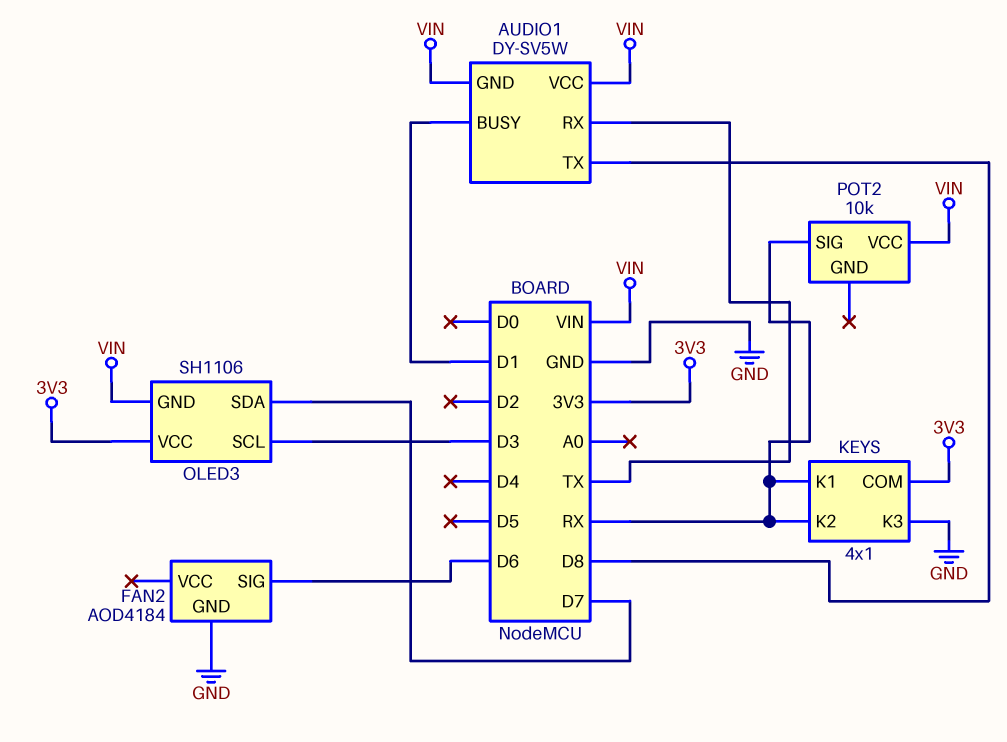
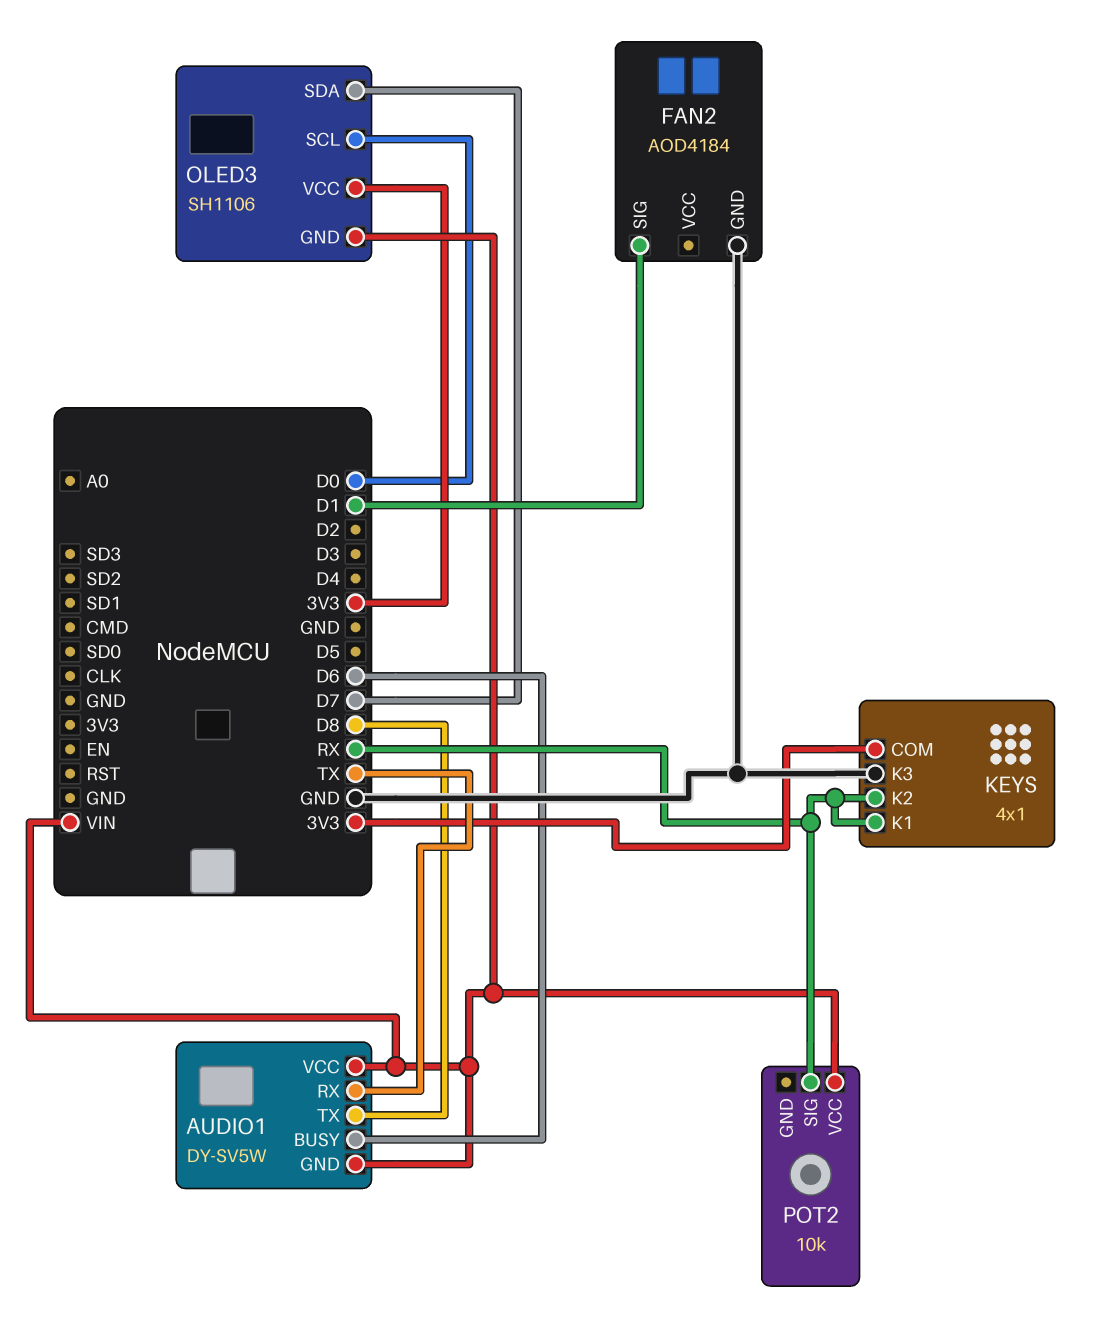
AUDIO1 pin BUSY: D1 -> D6
FAN2 pin SIG: D6 -> D1
OLED3 pin SCL: D3 -> D0

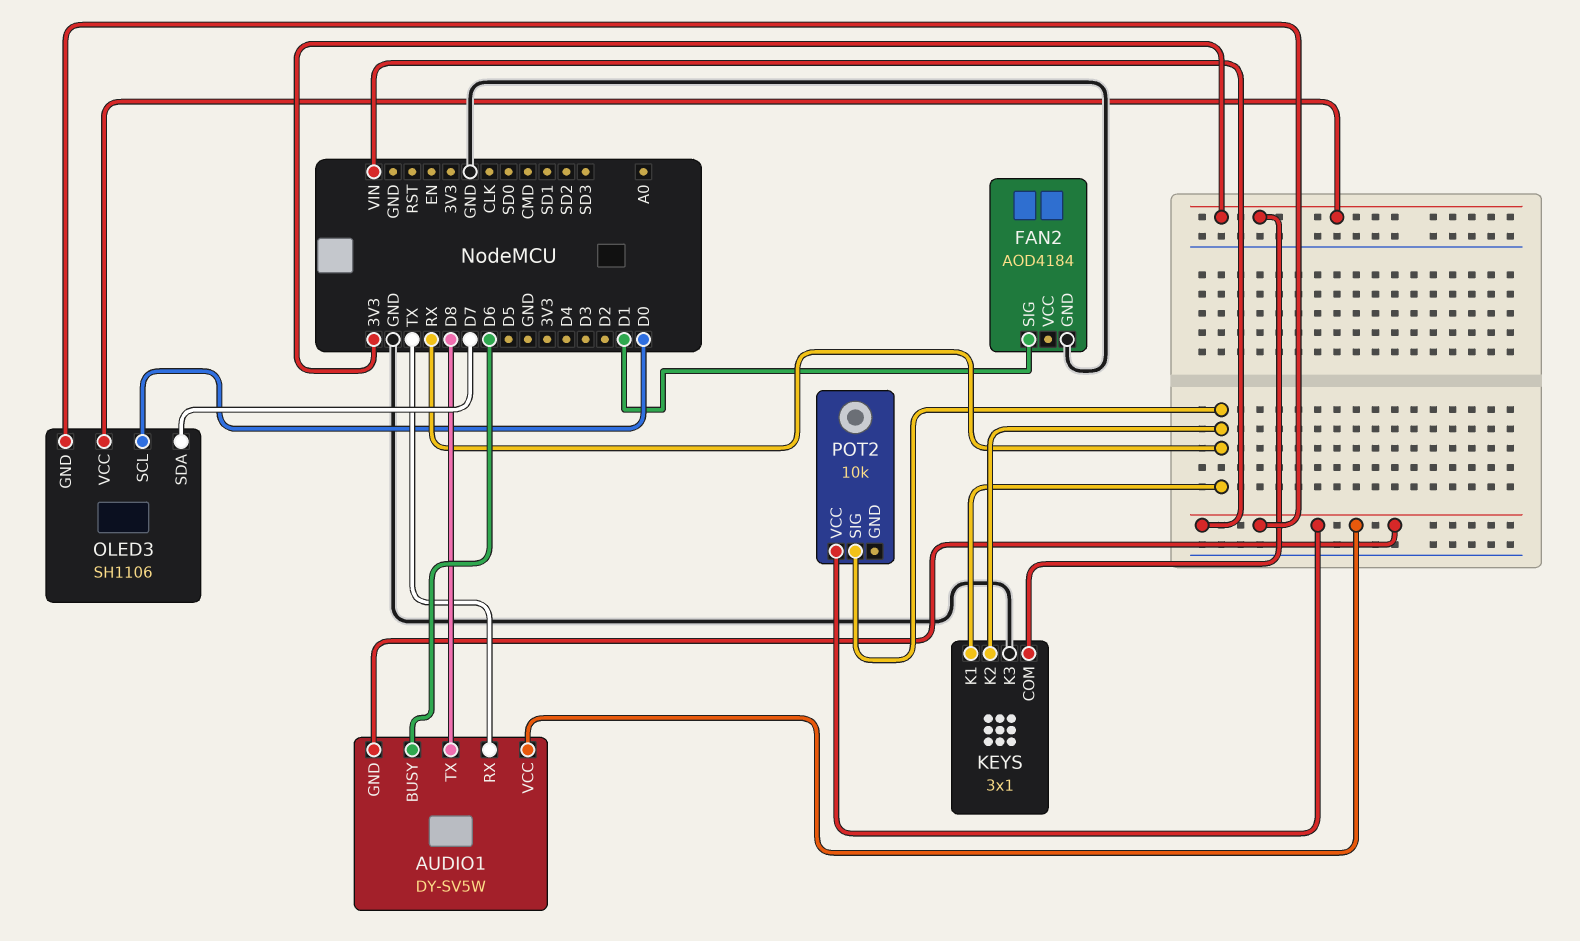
KEYS: 4x1 -> 3x1

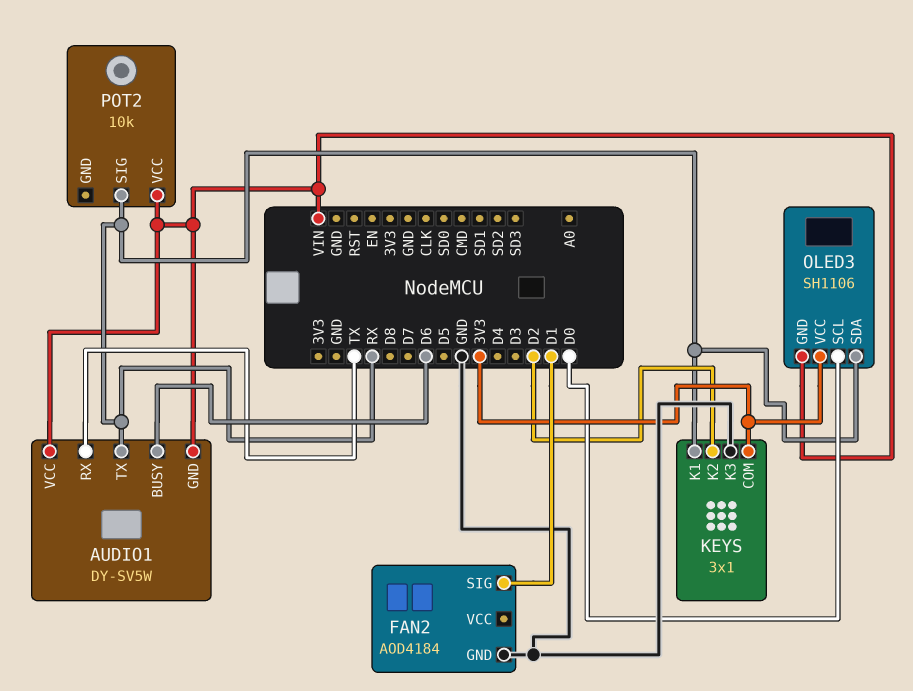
AUDIO1 pin TX: D8 -> RX
KEYS pin K2: RX -> D2
OLED3 pin SDA: D7 -> RX

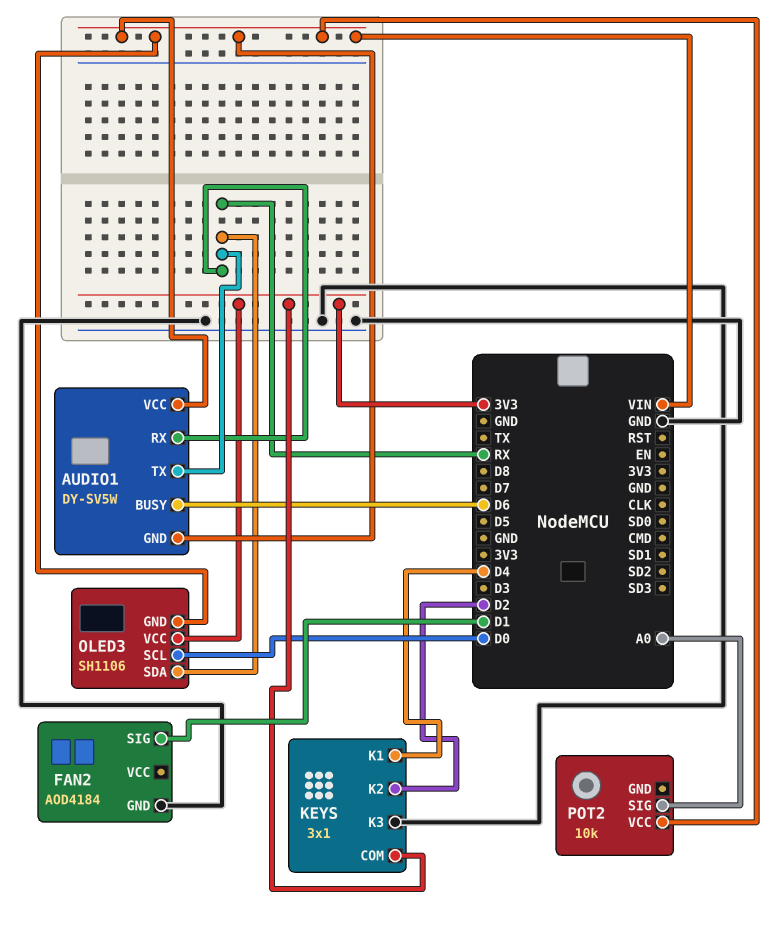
AUDIO1 pin RX: TX -> RX
KEYS pin K1: RX -> D4
POT2 pin SIG: RX -> A0

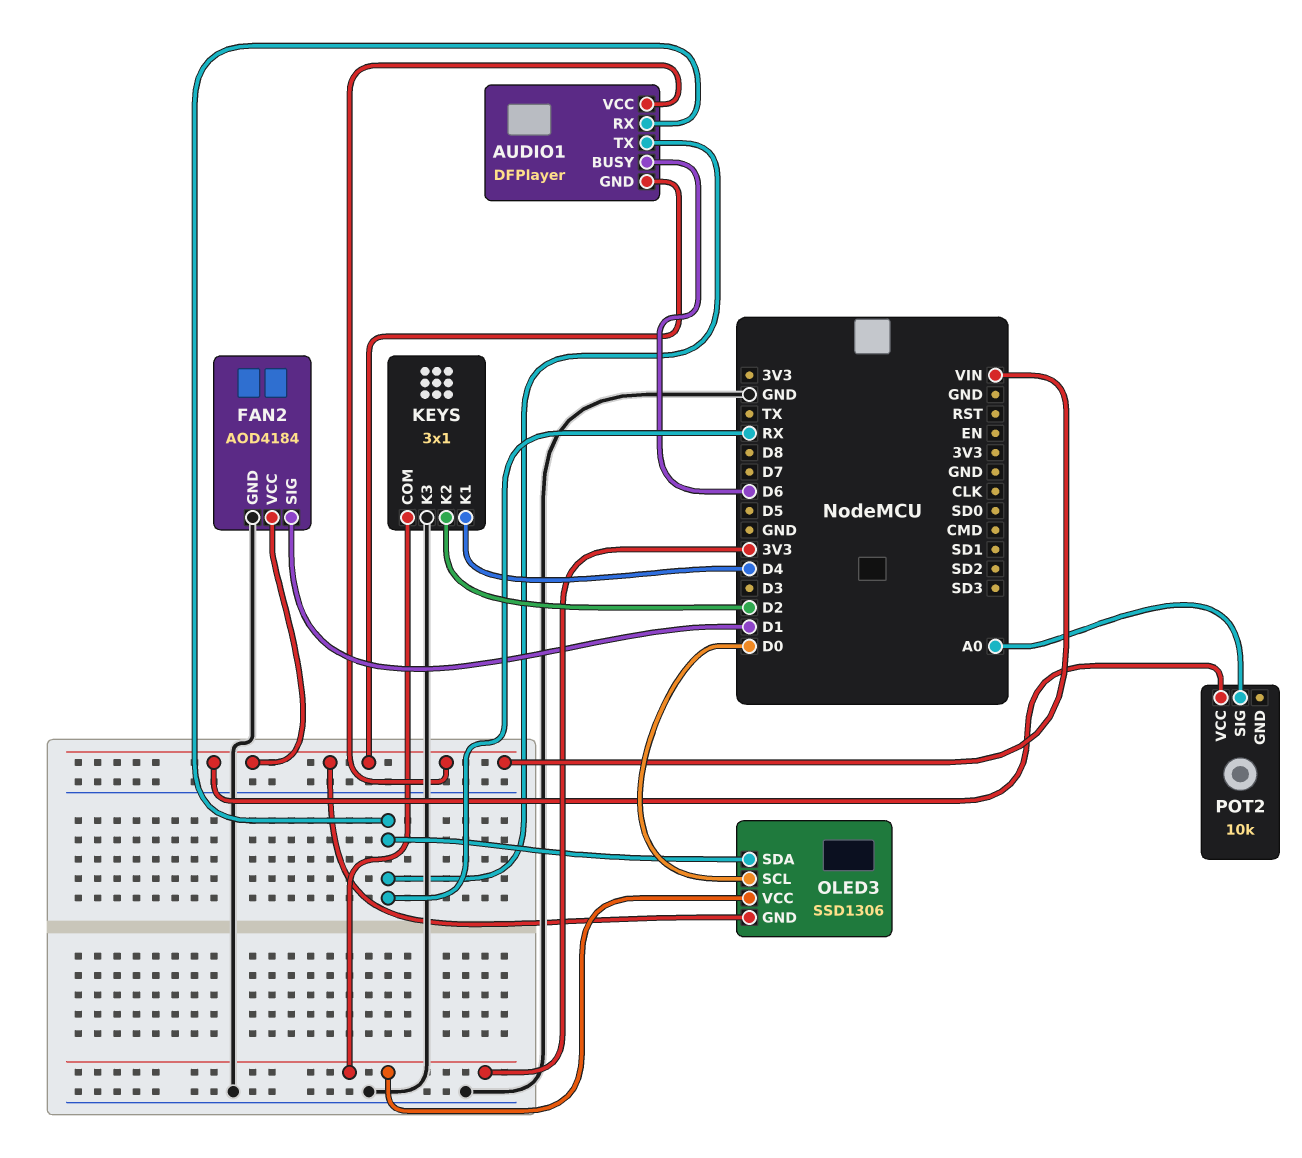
AUDIO1: DY-SV5W -> DFPlayer
FAN2 pin VCC: none -> VIN
OLED3: SH1106 -> SSD1306

